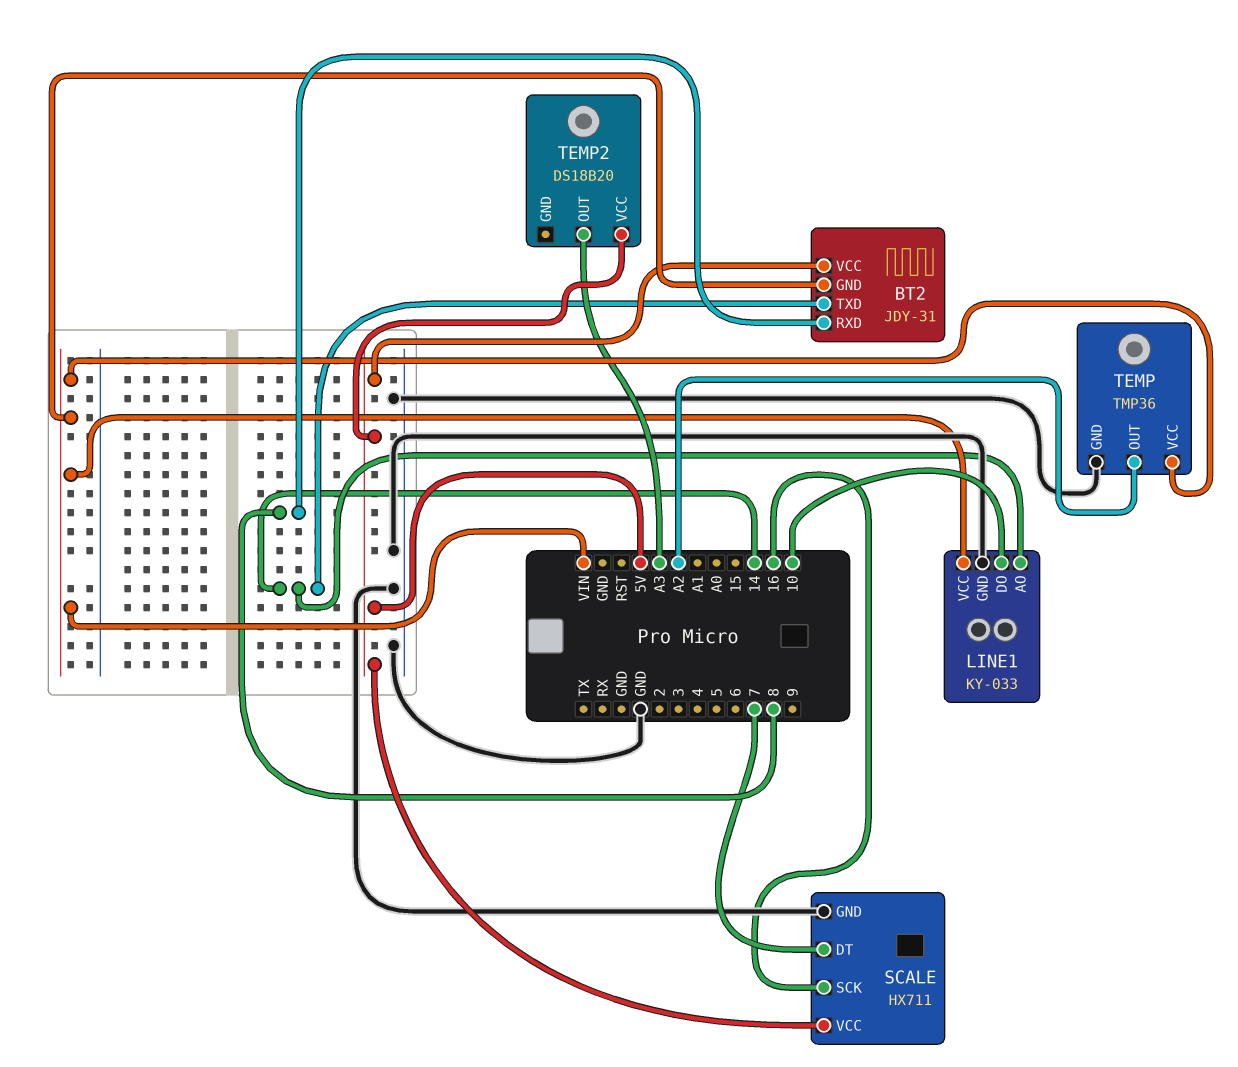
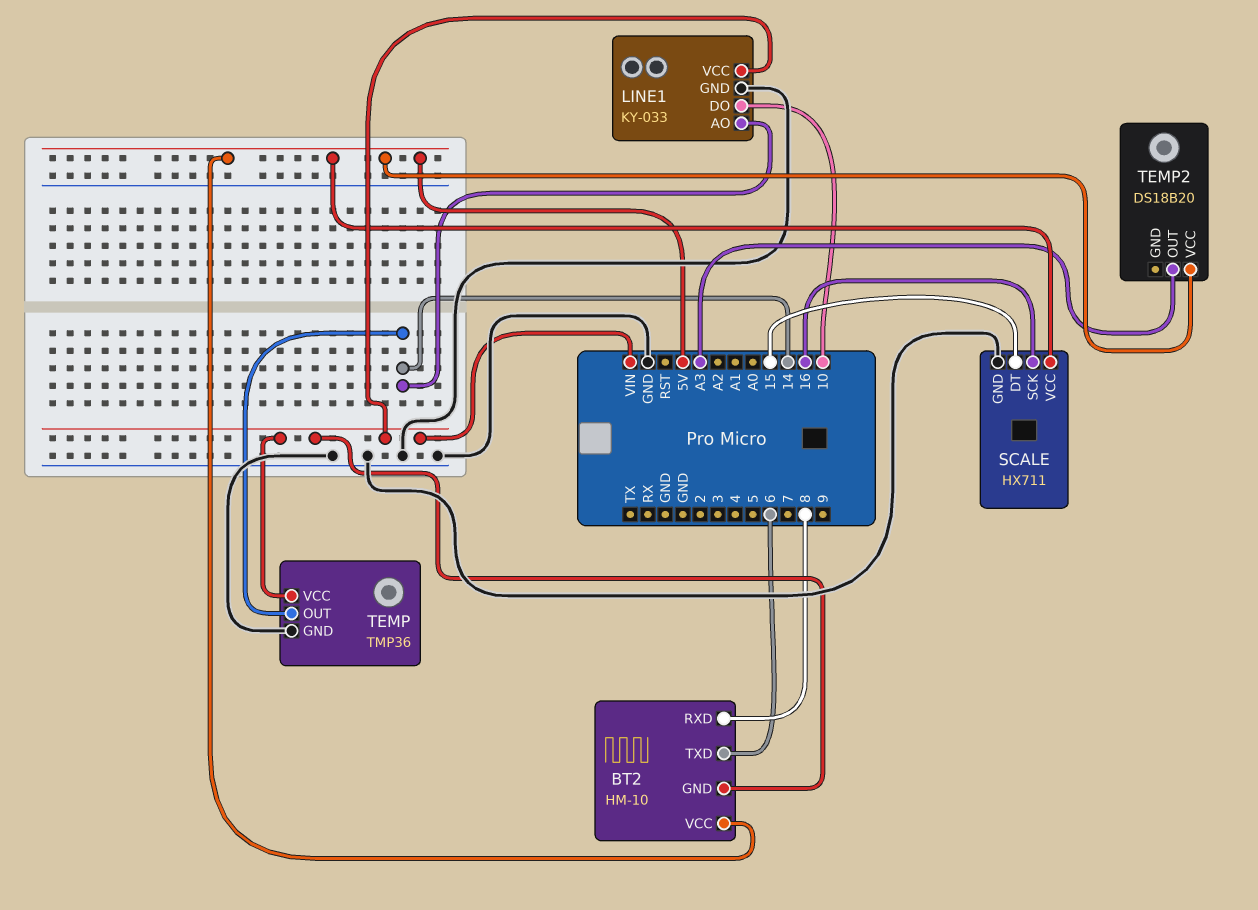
BT2: JDY-31 -> HM-10
BT2 pin TXD: 14 -> 6
SCALE pin DT: 7 -> 15
TEMP pin OUT: A2 -> 14

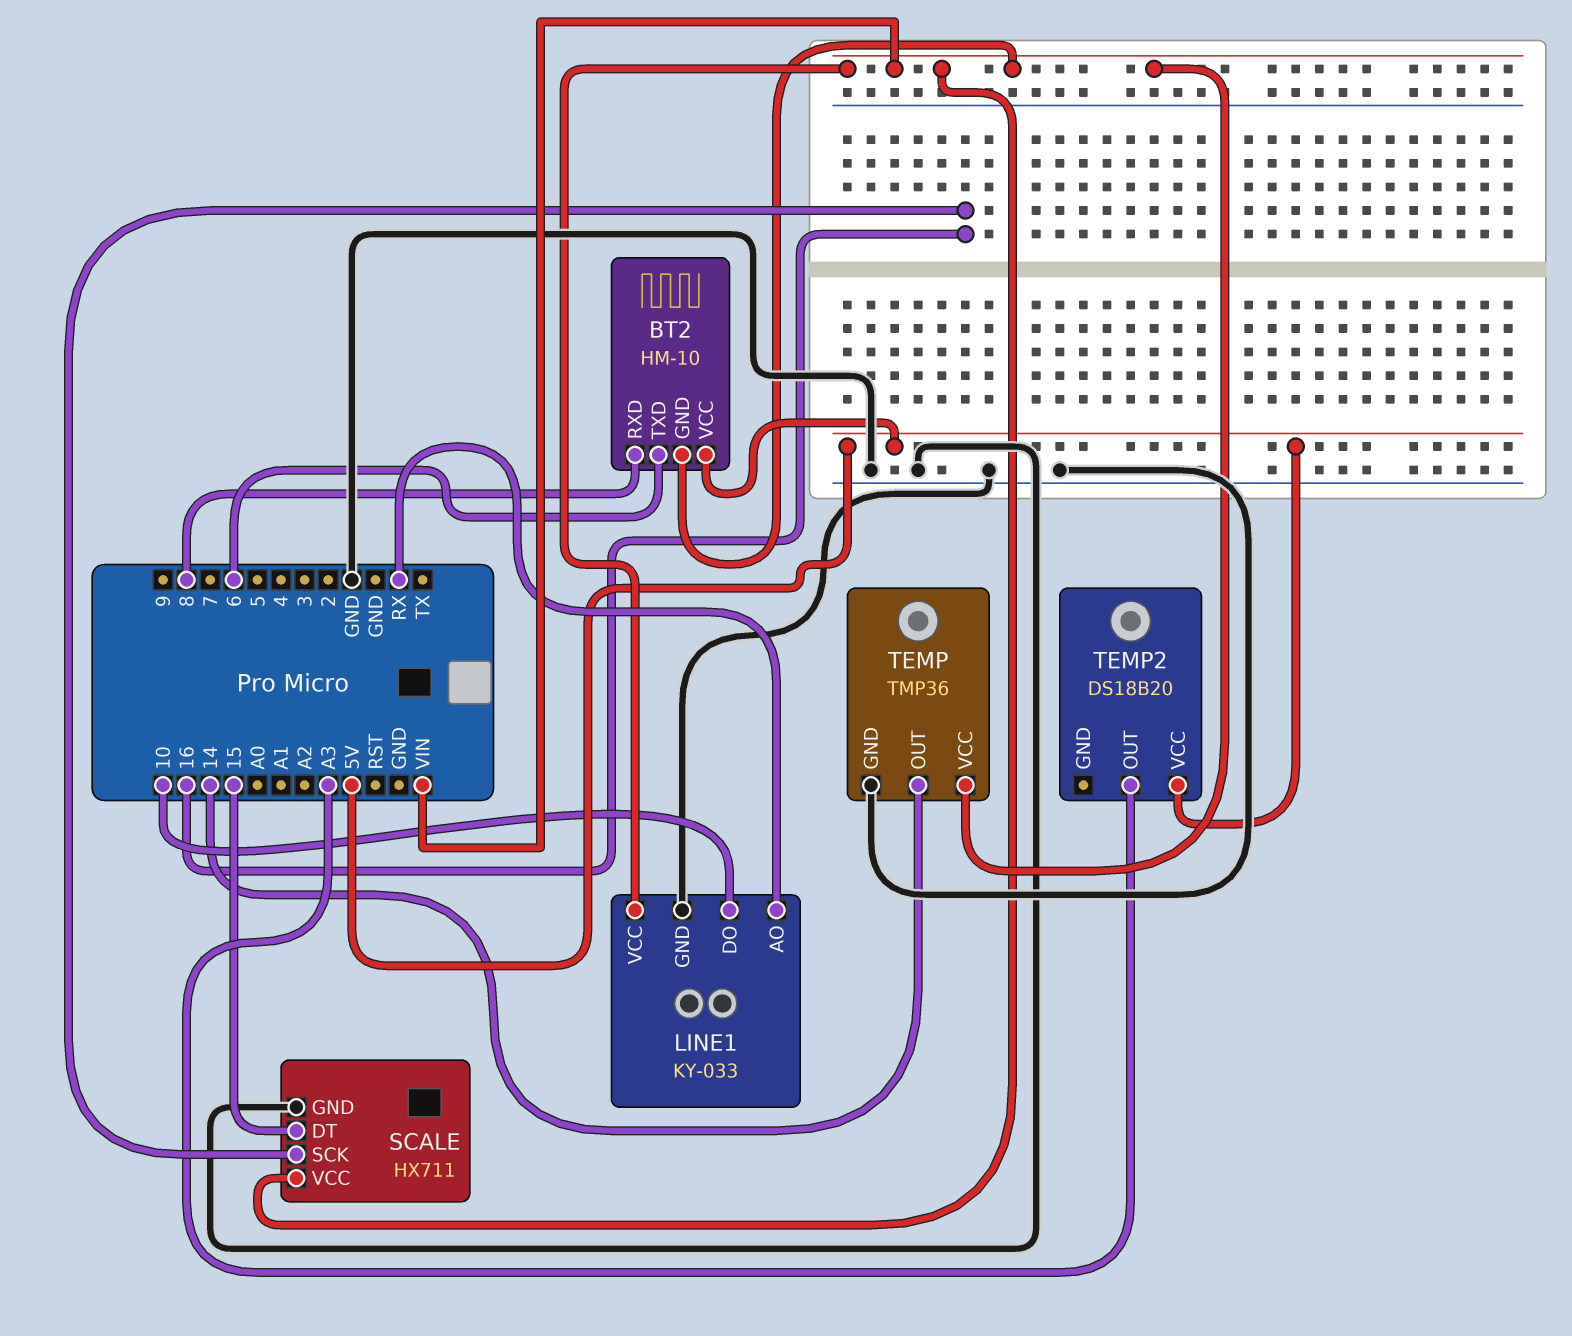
LINE1 pin AO: 14 -> RX
SCALE pin VCC: 5V -> VIN

